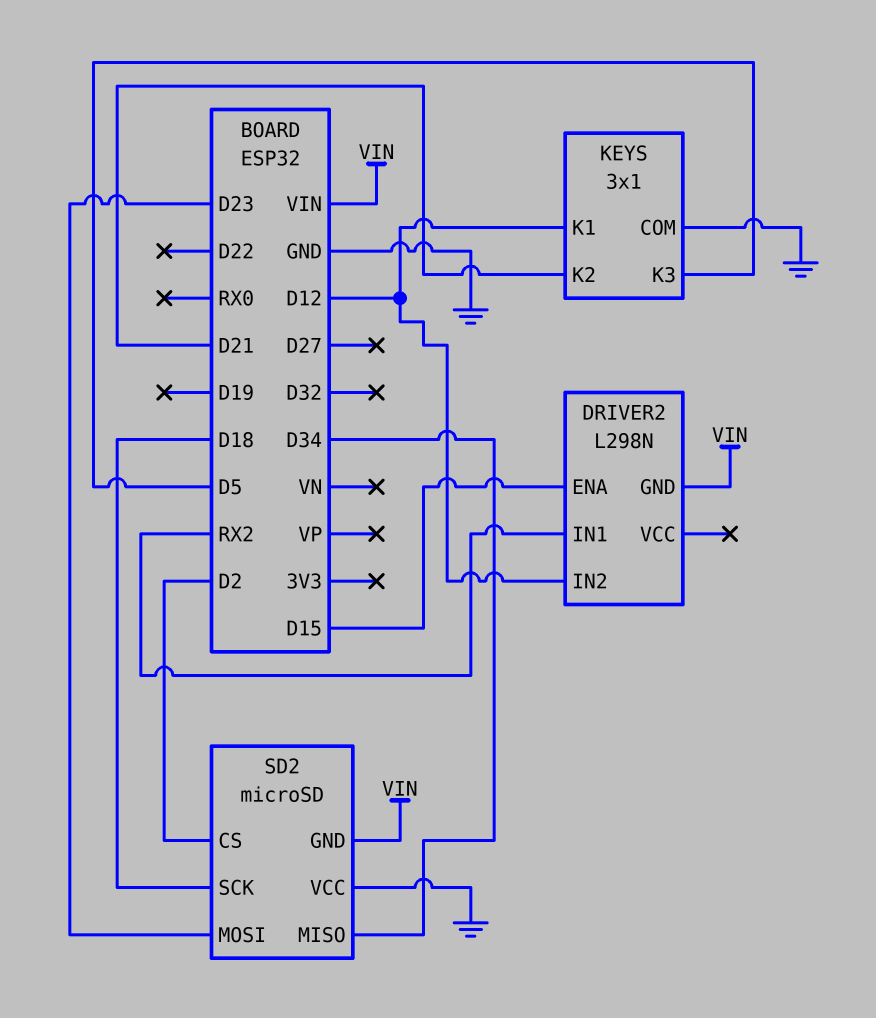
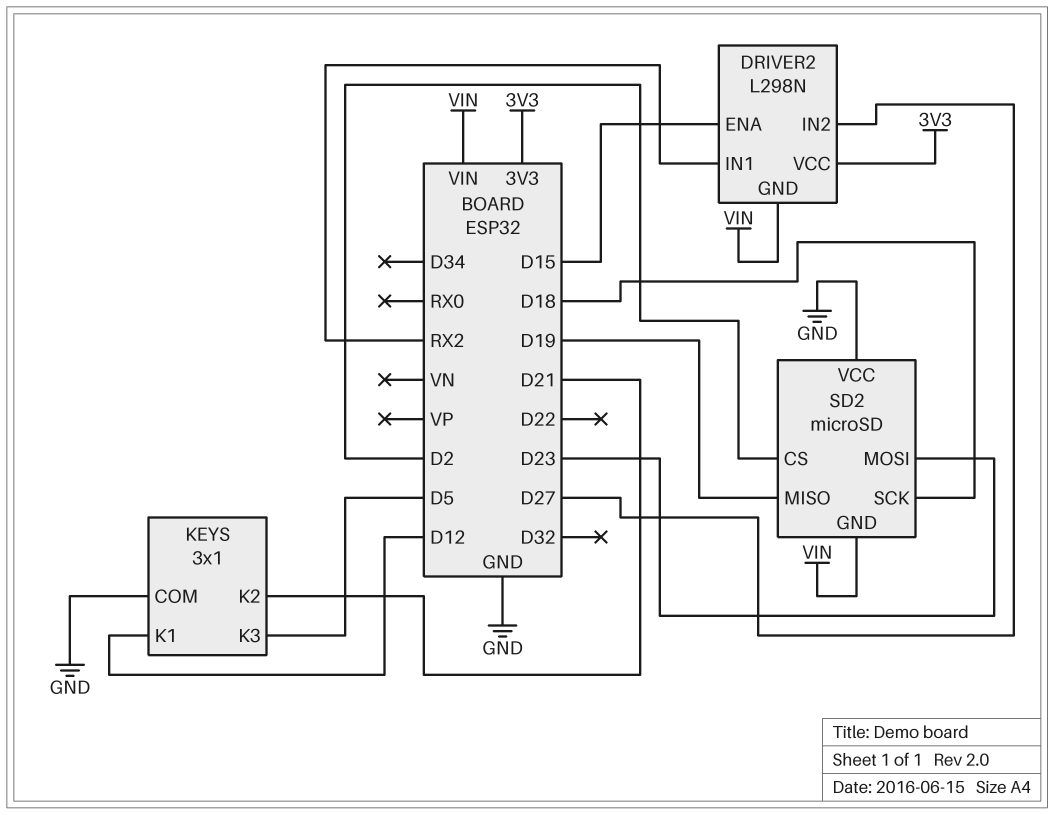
DRIVER2 pin IN2: D12 -> D27
DRIVER2 pin VCC: none -> 3V3
SD2 pin MISO: D34 -> D19

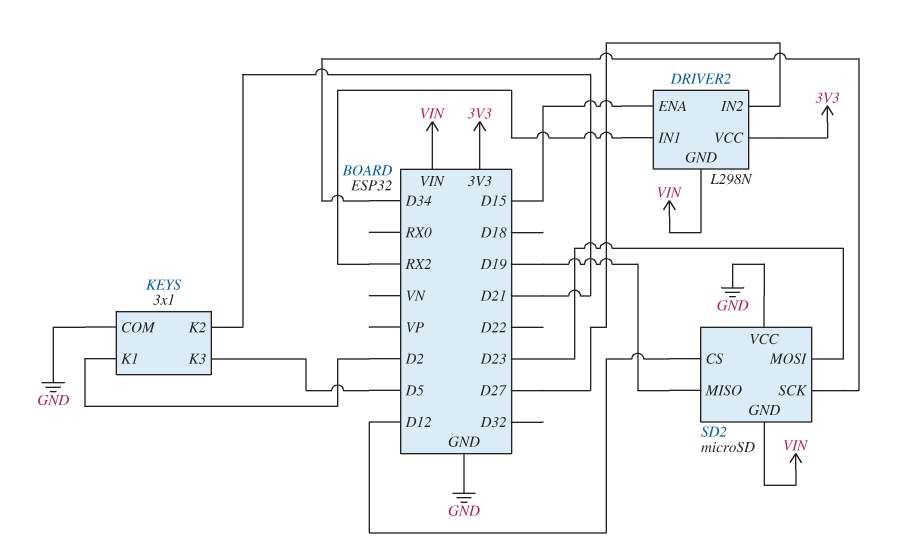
KEYS pin K1: D12 -> D2
SD2 pin CS: D2 -> D12
SD2 pin SCK: D18 -> D34

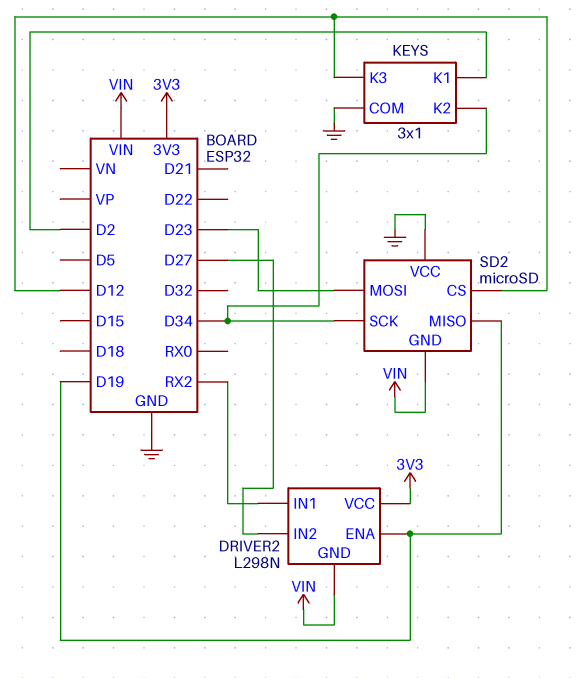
DRIVER2 pin ENA: D15 -> D19
KEYS pin K2: D21 -> D34
KEYS pin K3: D5 -> D12

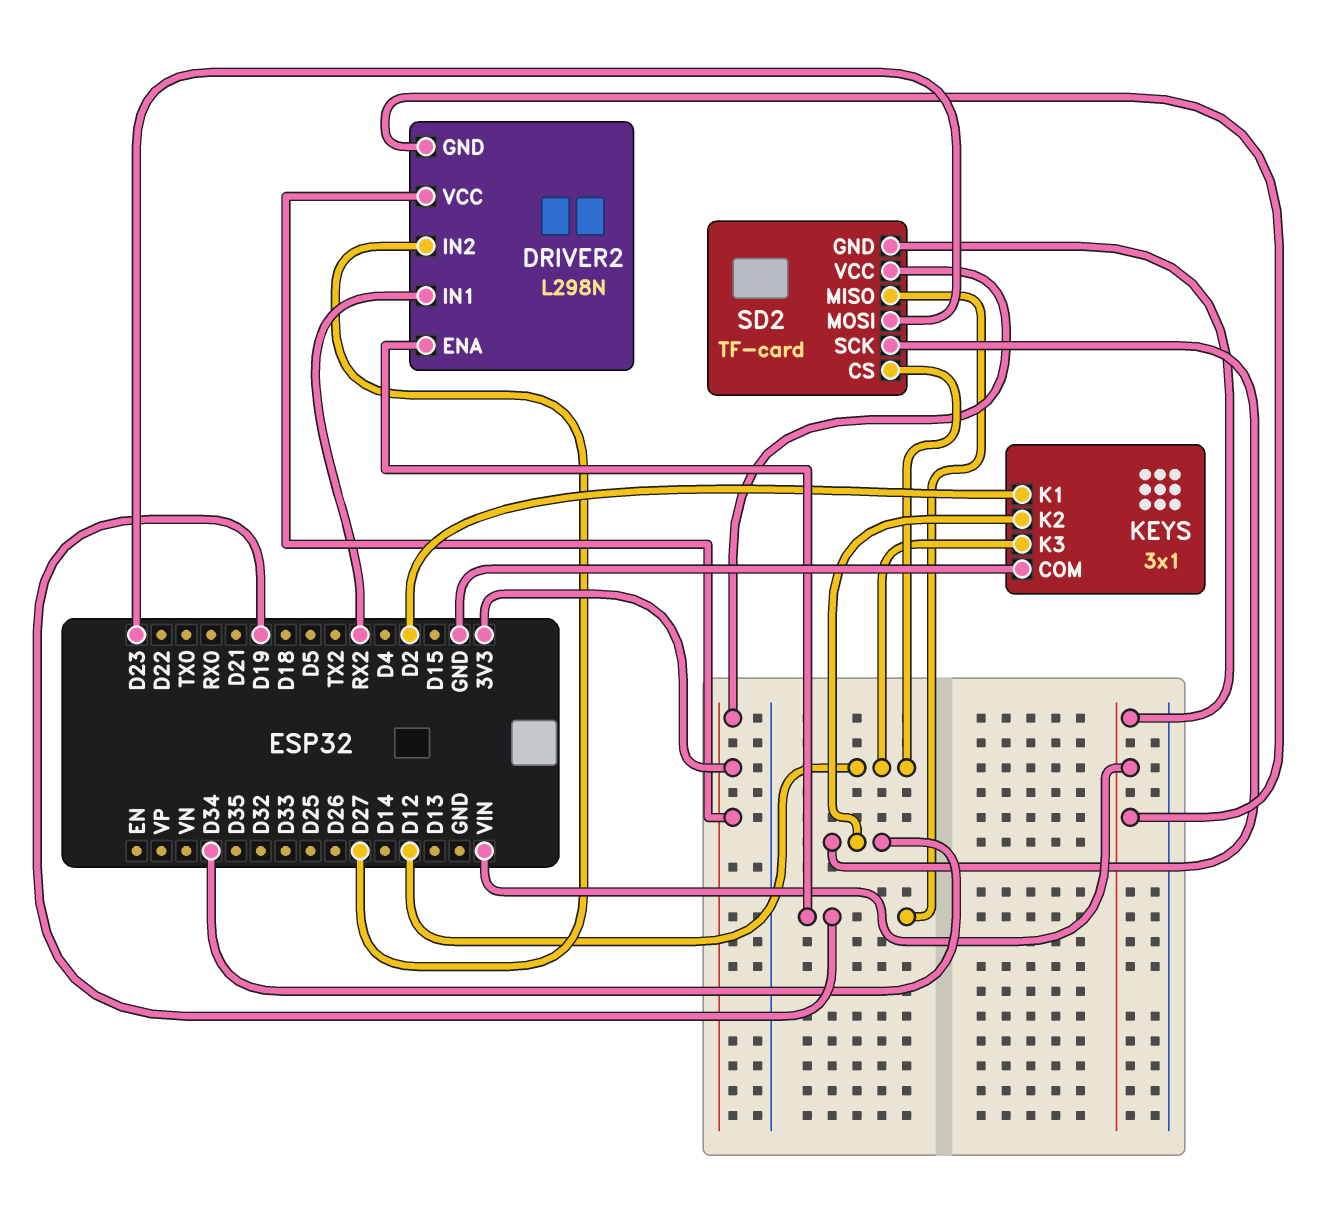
SD2: microSD -> TF-card
SD2 pin VCC: GND -> 3V3

